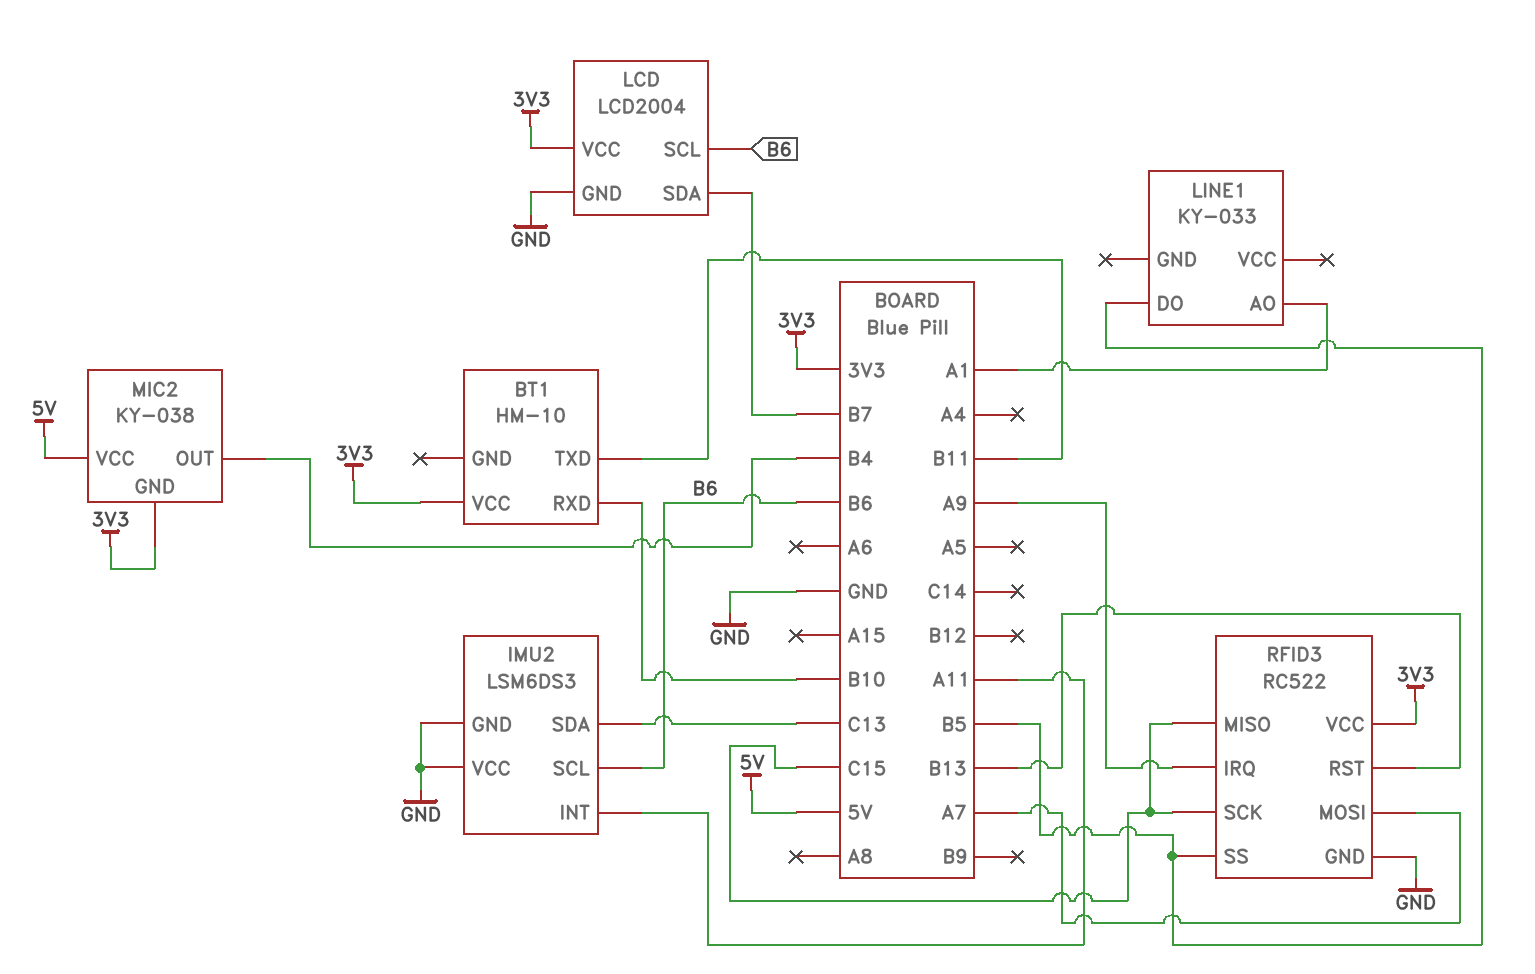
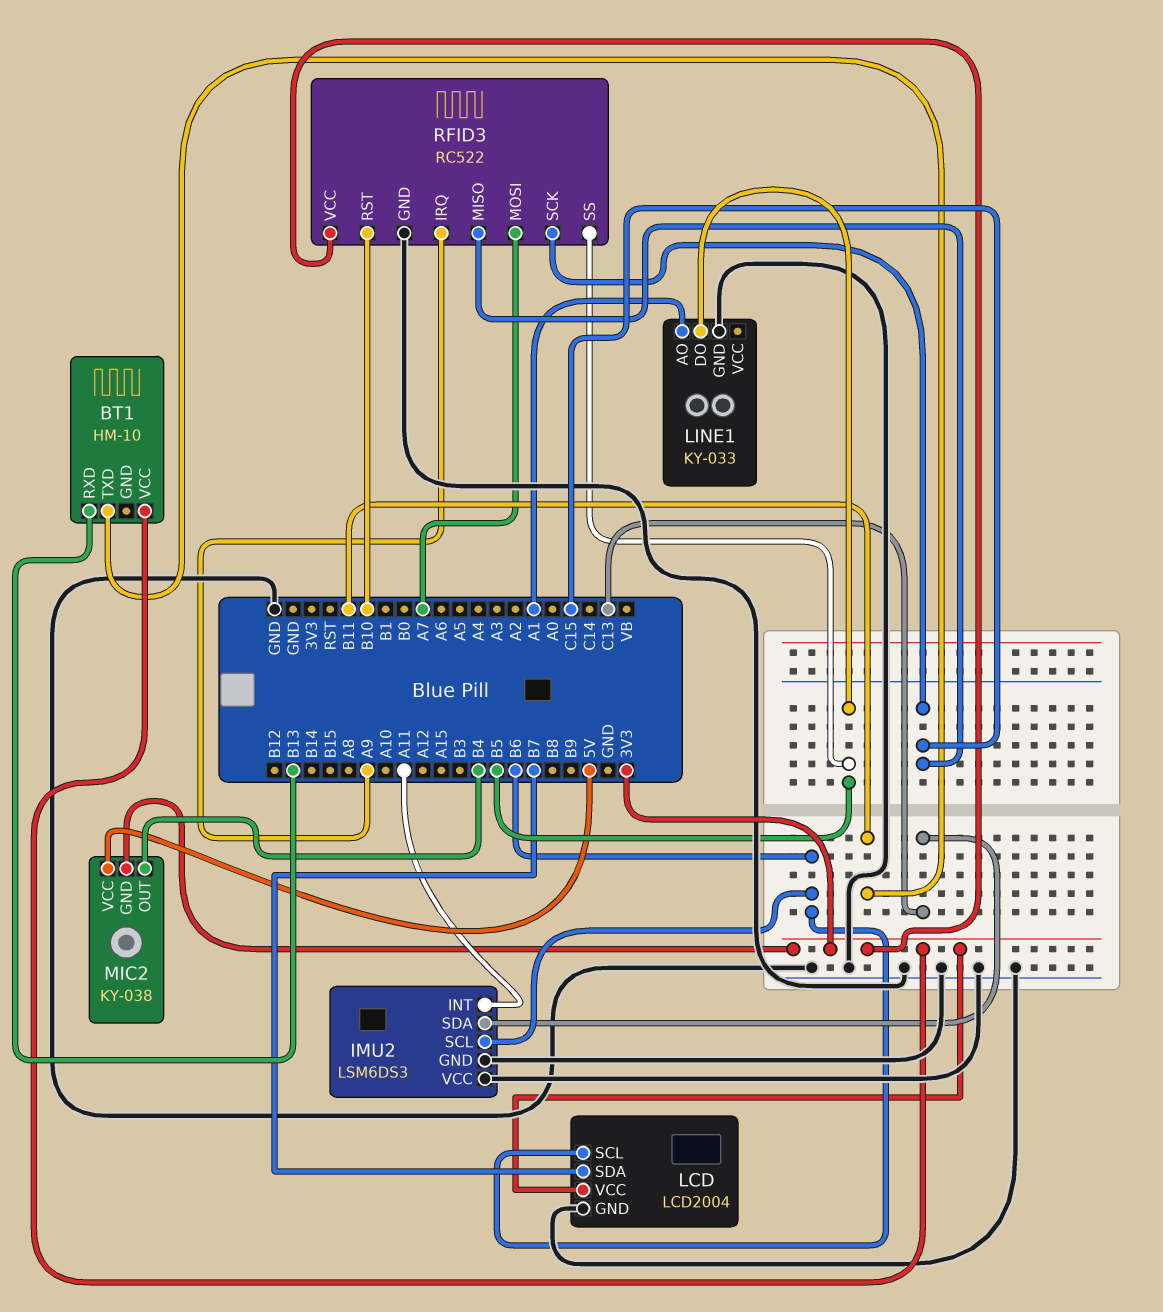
BT1 pin RXD: B10 -> B13
LINE1 pin GND: none -> GND
RFID3 pin RST: B13 -> B10

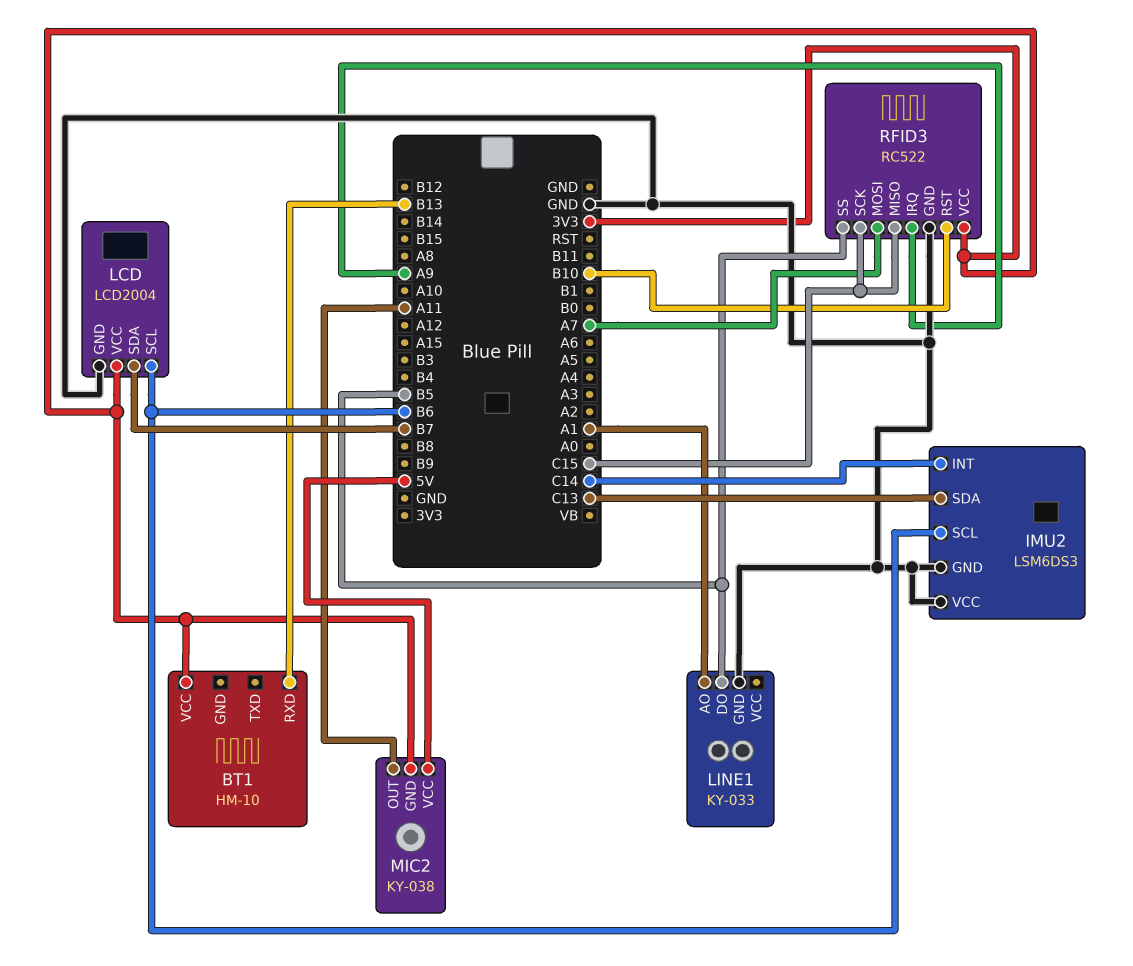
BT1 pin TXD: B11 -> none
IMU2 pin INT: A11 -> C14
MIC2 pin OUT: B4 -> A11

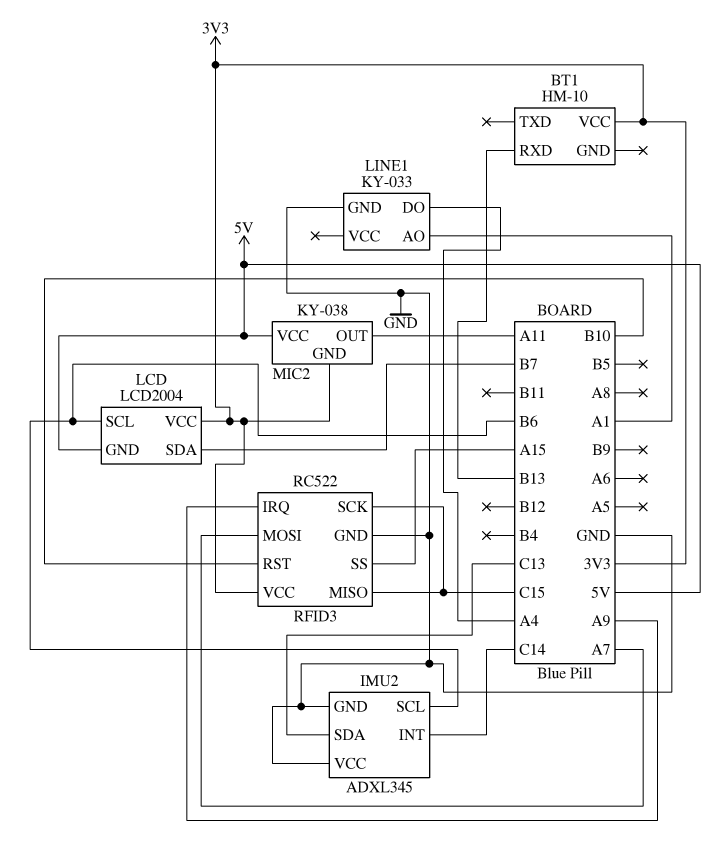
IMU2: LSM6DS3 -> ADXL345
LCD pin GND: GND -> 5V
LINE1 pin DO: B5 -> A4
RFID3 pin SS: B5 -> A15

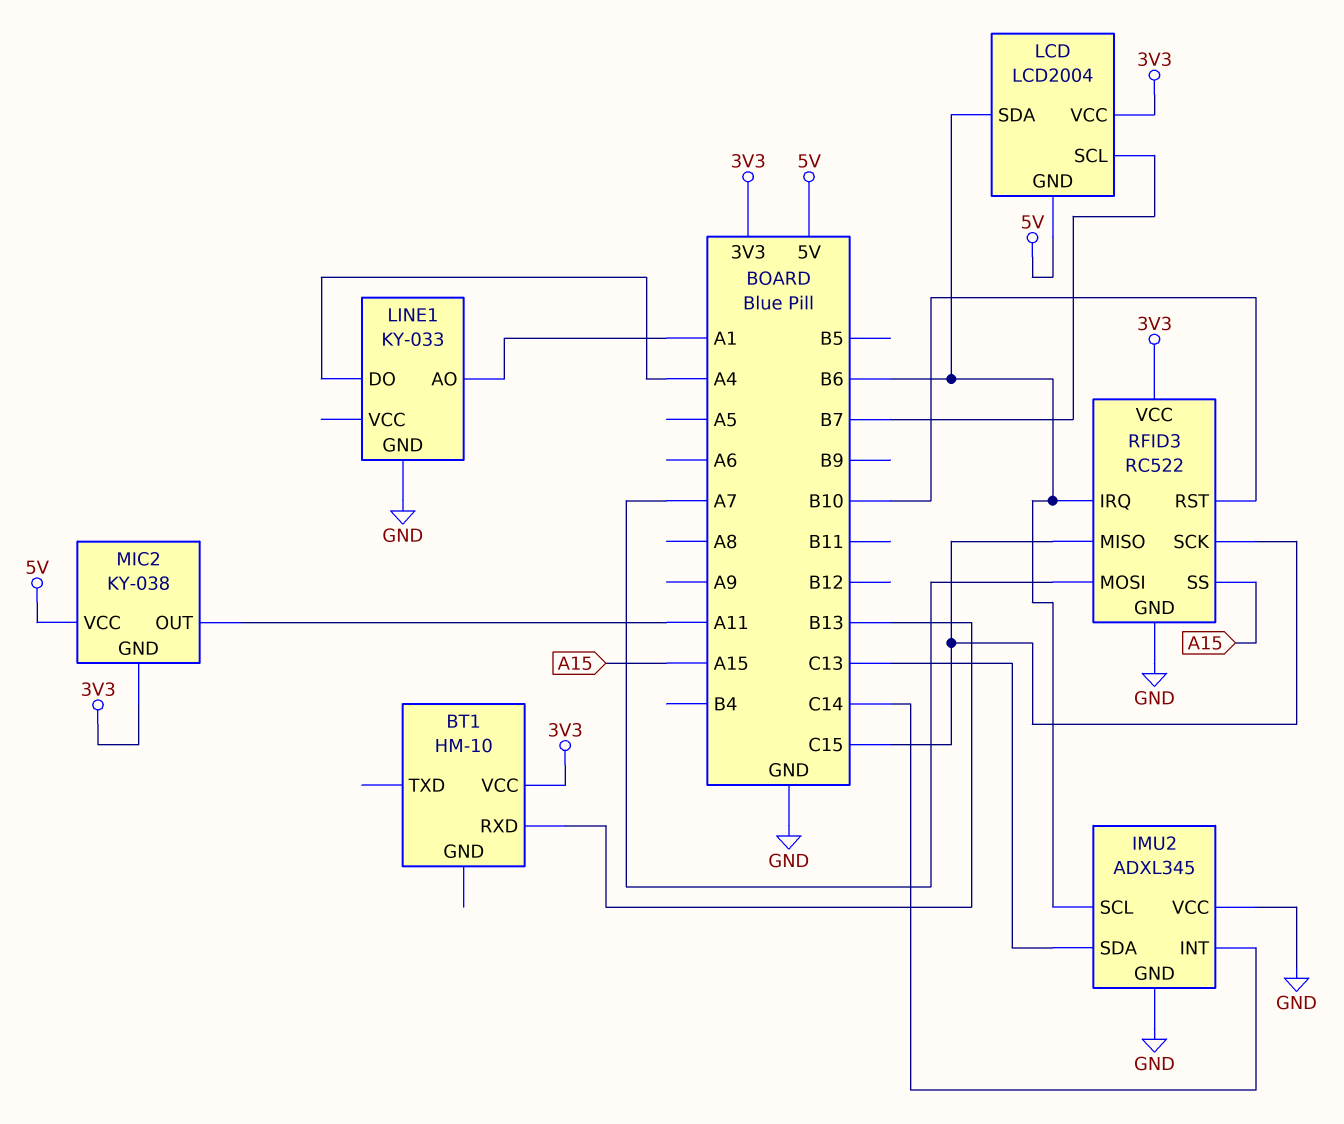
LCD pin SCL: B6 -> B7
LCD pin SDA: B7 -> B6
RFID3 pin IRQ: A9 -> B6

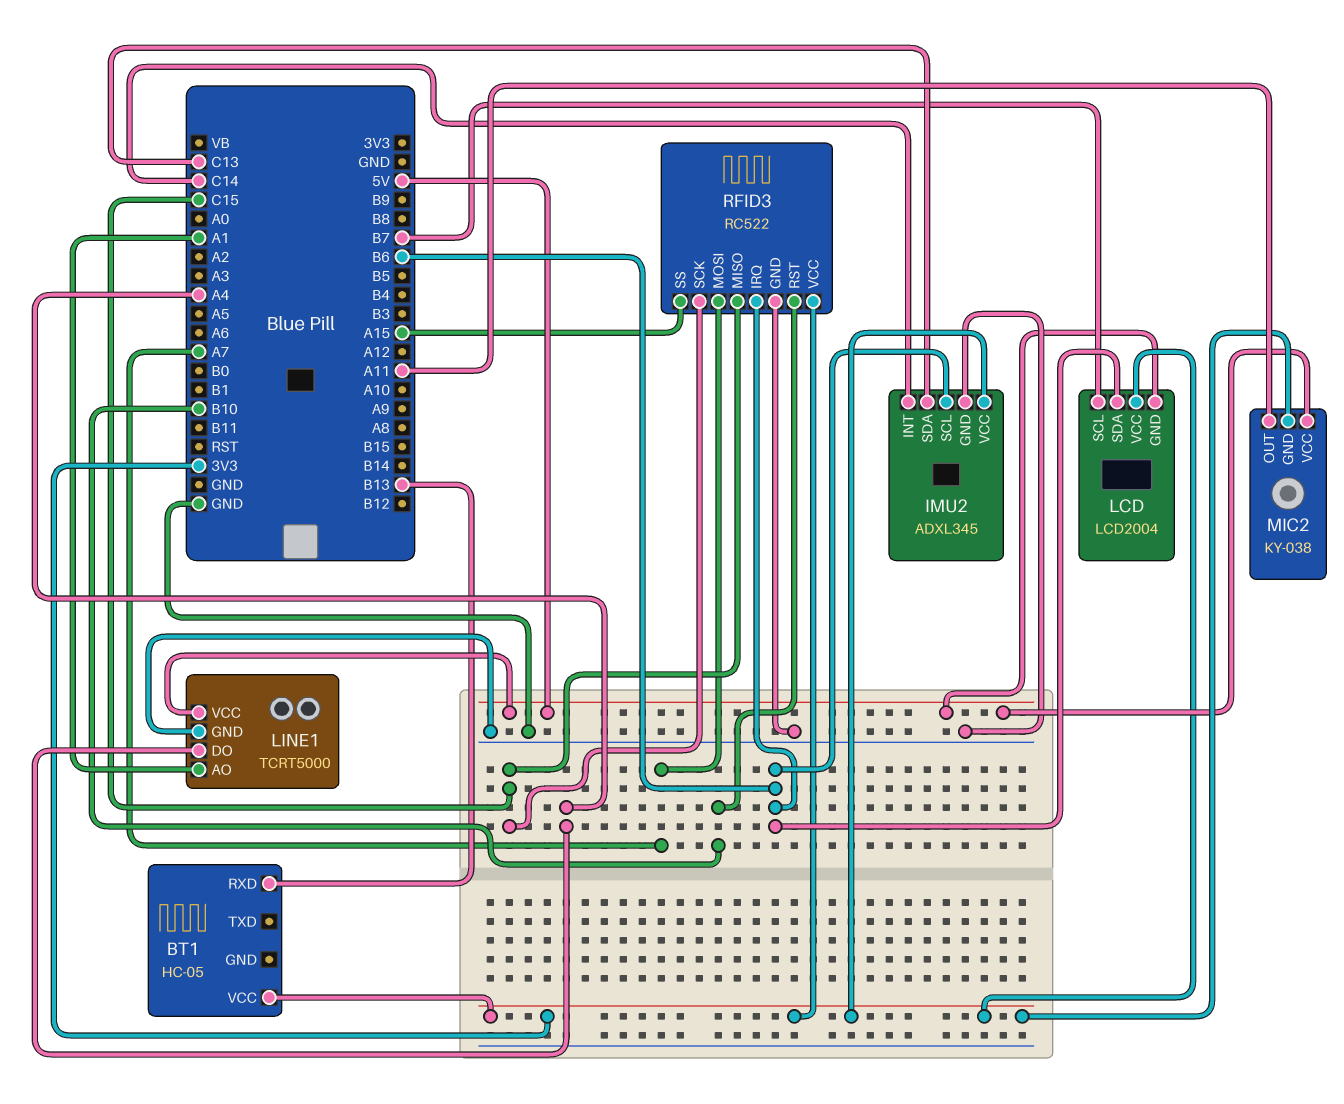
BT1: HM-10 -> HC-05
IMU2 pin VCC: GND -> 3V3
LINE1: KY-033 -> TCRT5000
LINE1 pin VCC: none -> 5V

